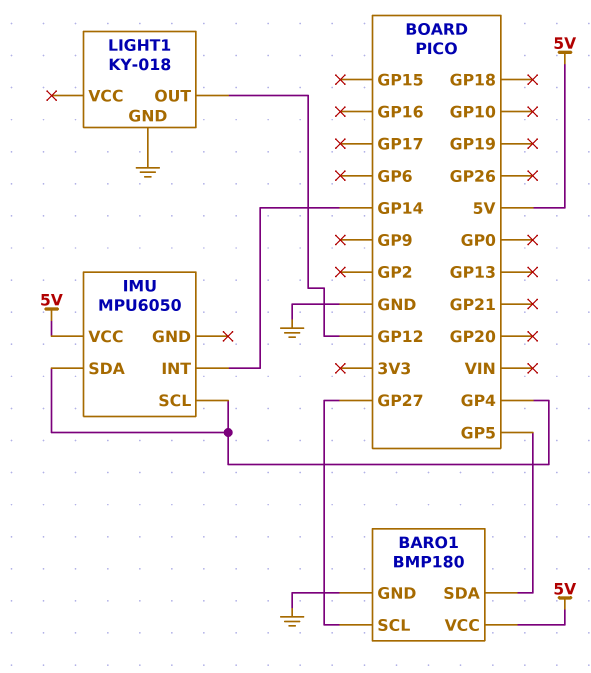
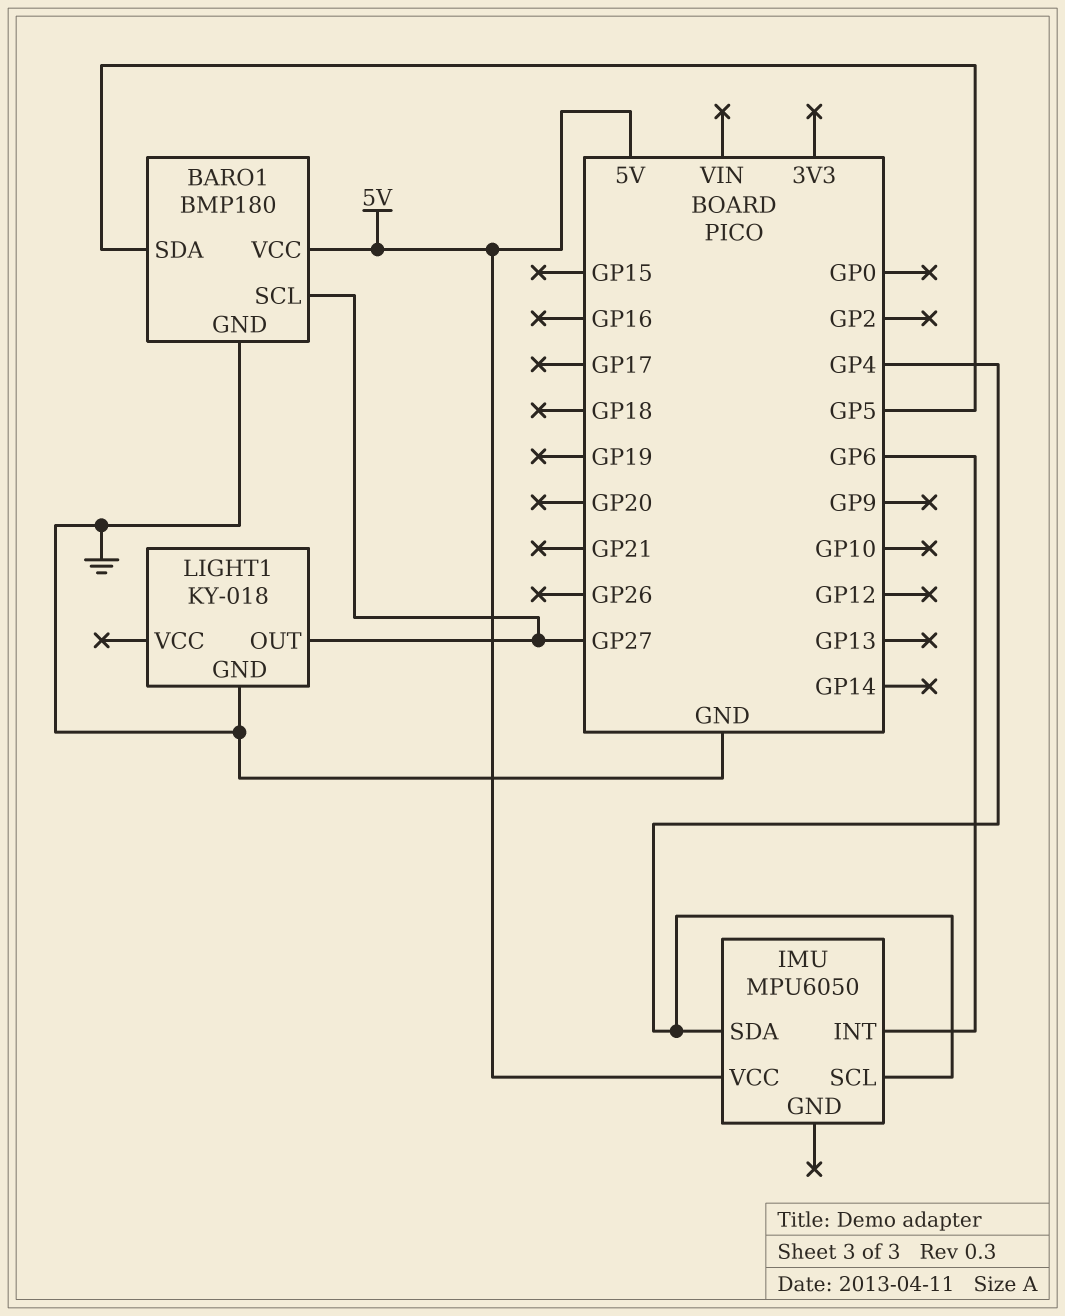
IMU pin INT: GP14 -> GP6
LIGHT1 pin OUT: GP12 -> GP27

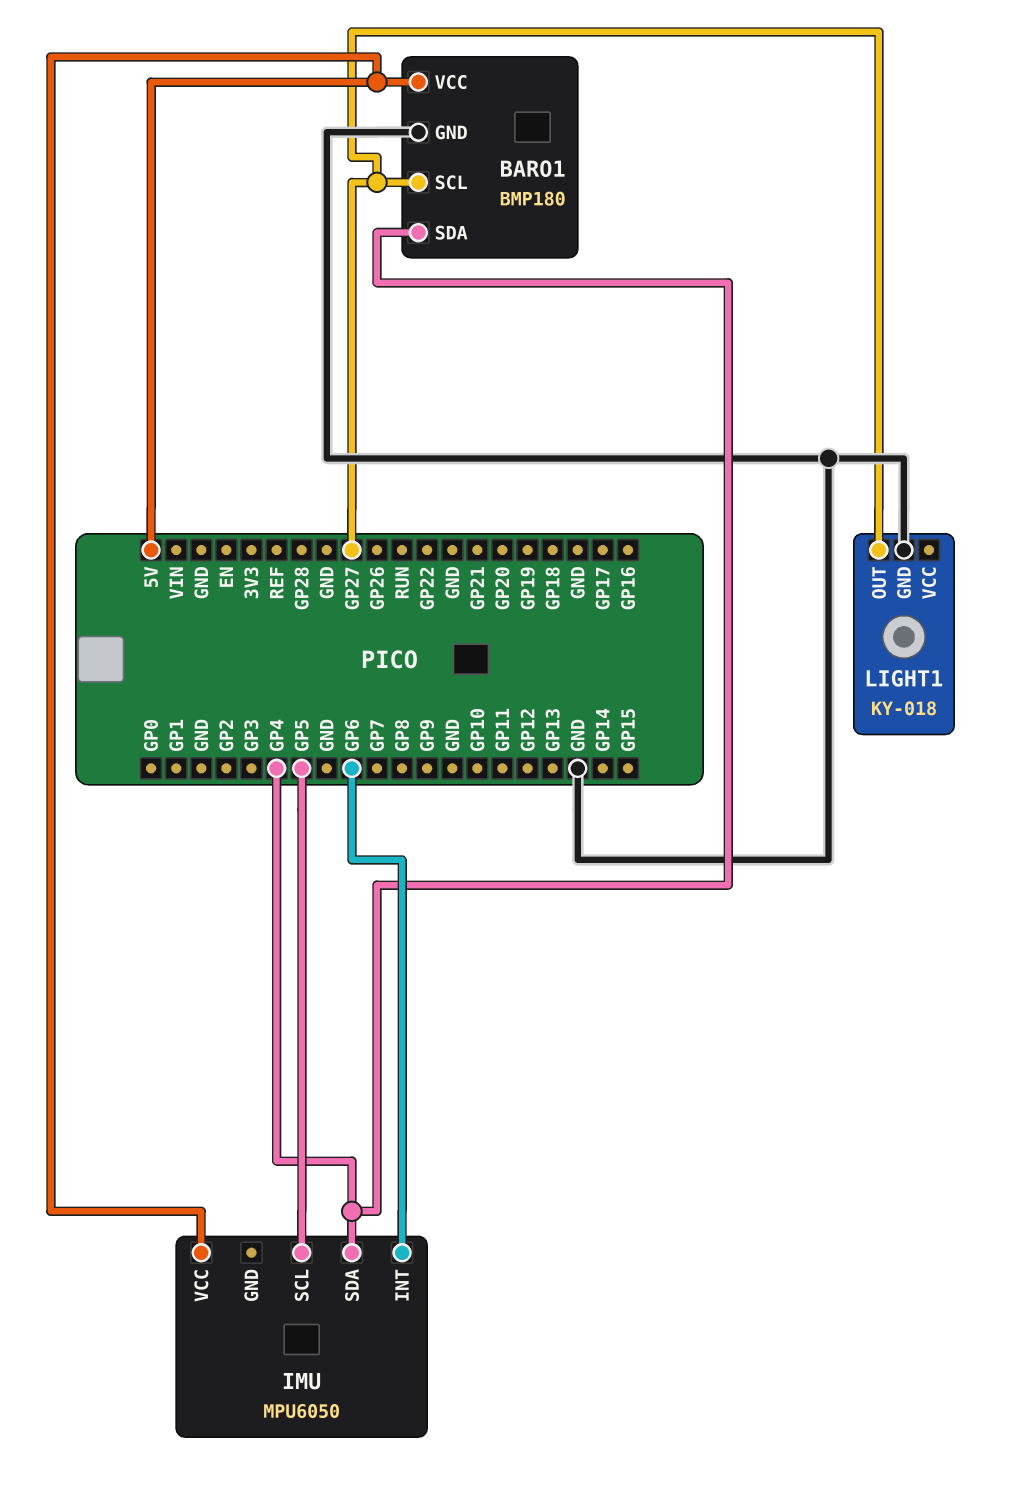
BARO1 pin SDA: GP5 -> GP4
IMU pin SCL: GP4 -> GP5

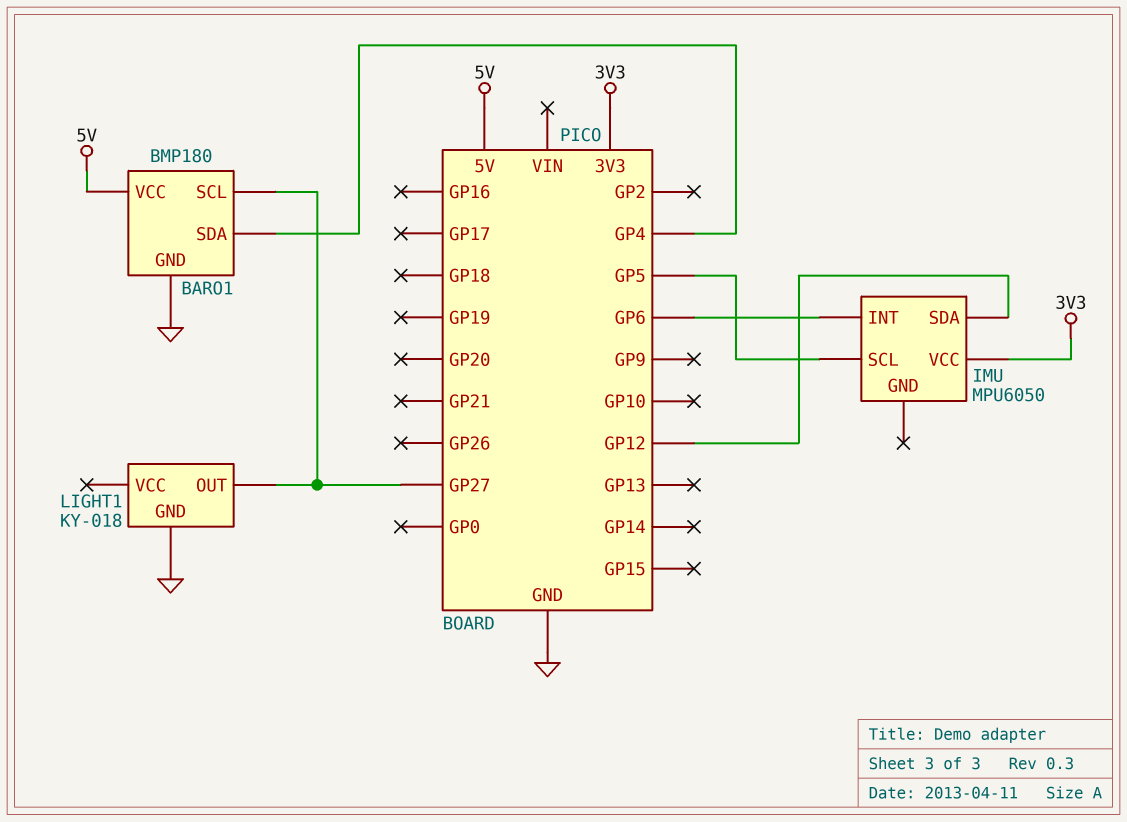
IMU pin SDA: GP4 -> GP12
IMU pin VCC: 5V -> 3V3

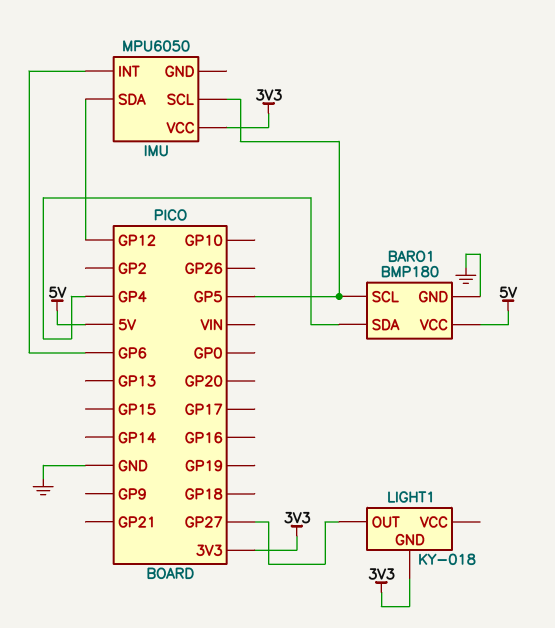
BARO1 pin SCL: GP27 -> GP5
LIGHT1 pin GND: GND -> 3V3

